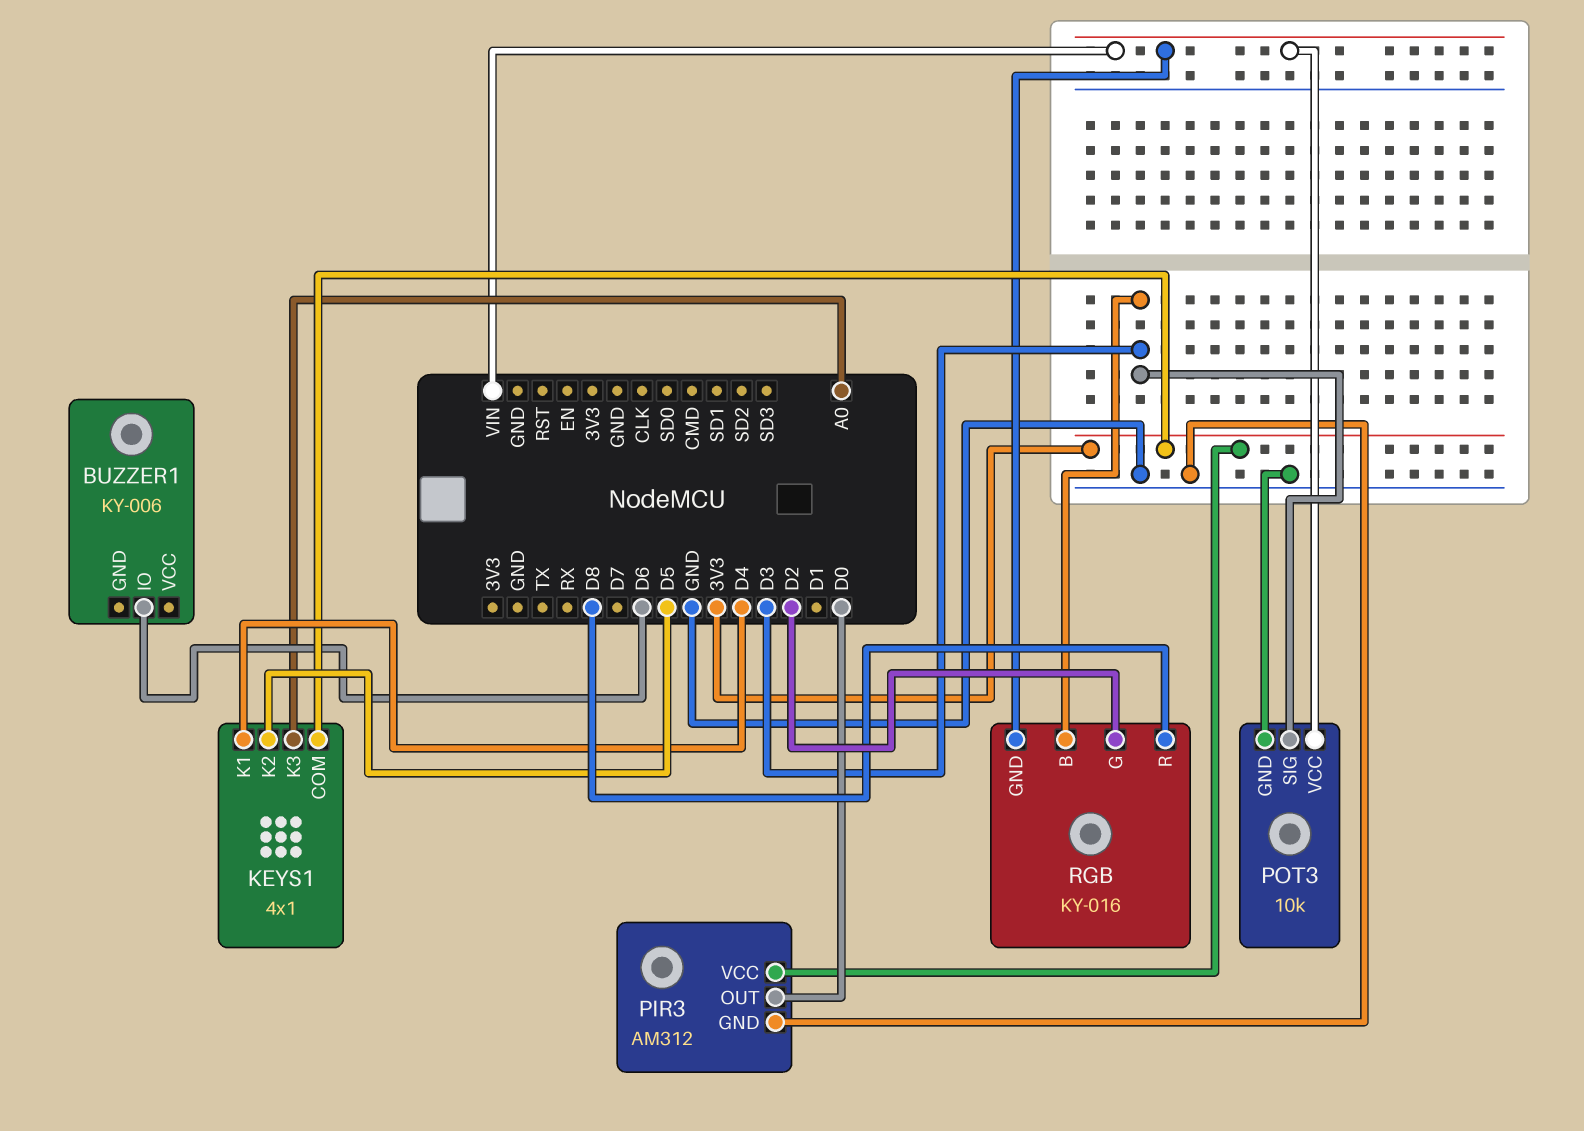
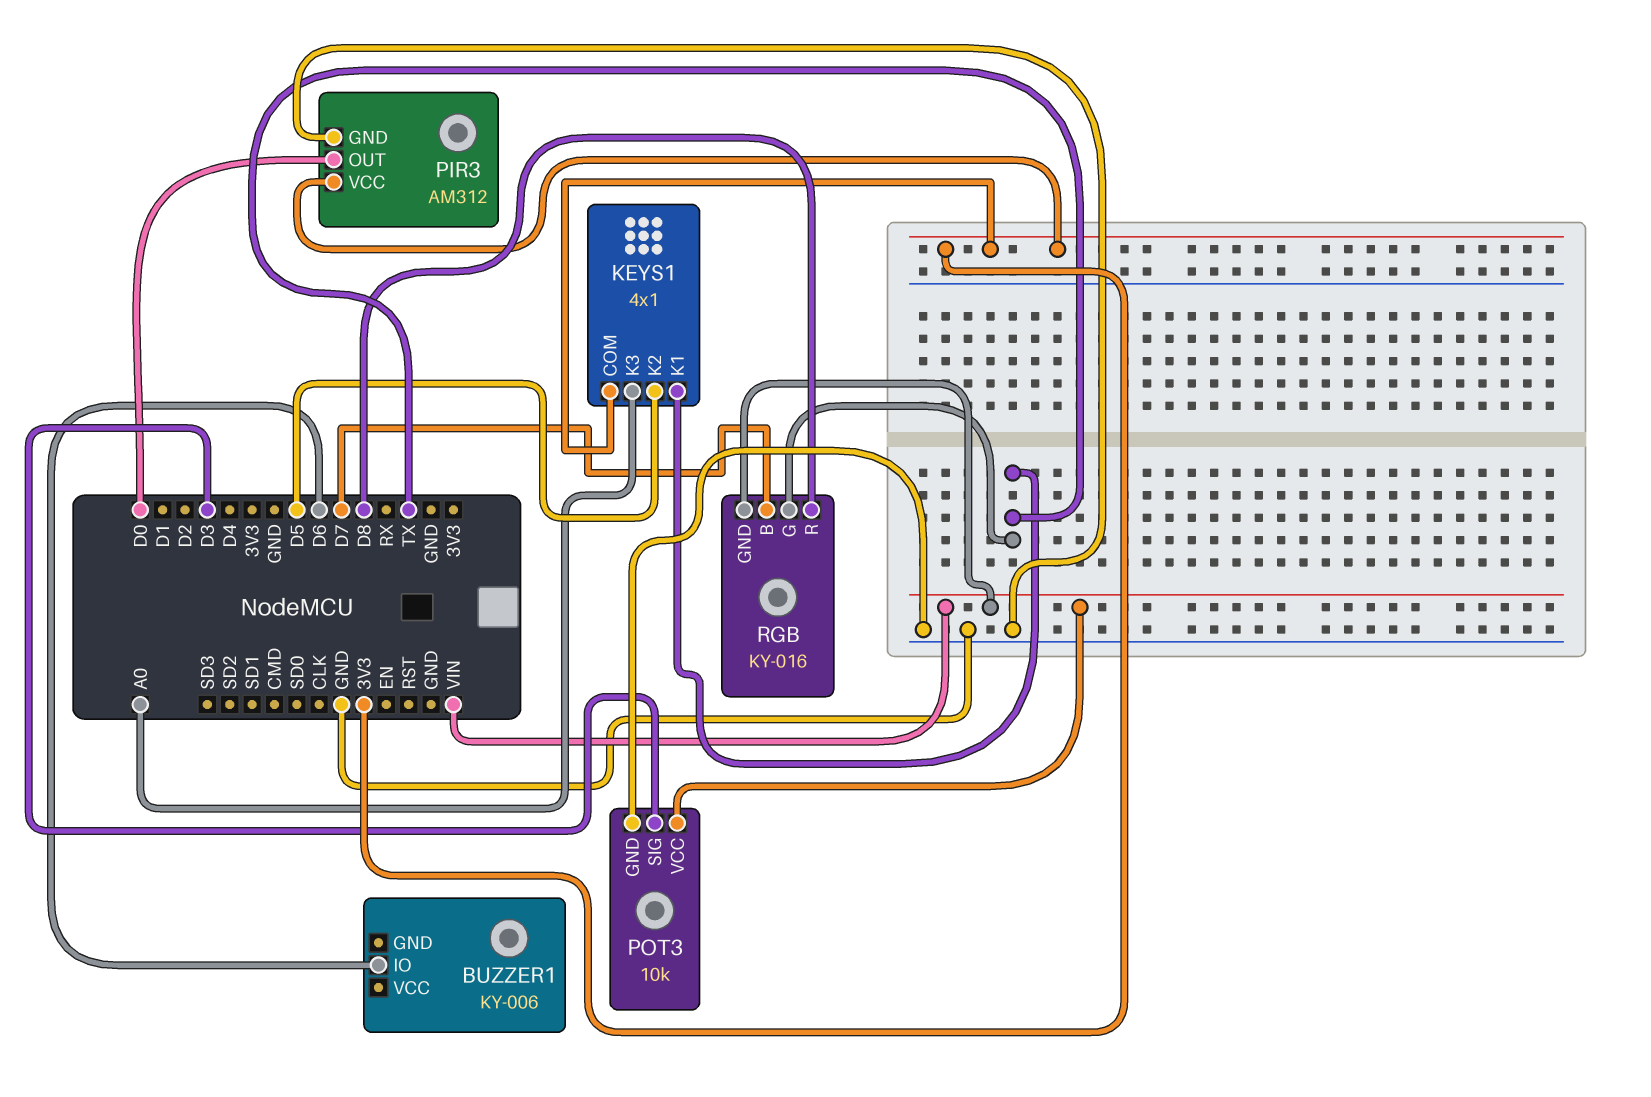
KEYS1 pin K1: D4 -> TX
RGB pin B: D3 -> D7
RGB pin G: D2 -> TX

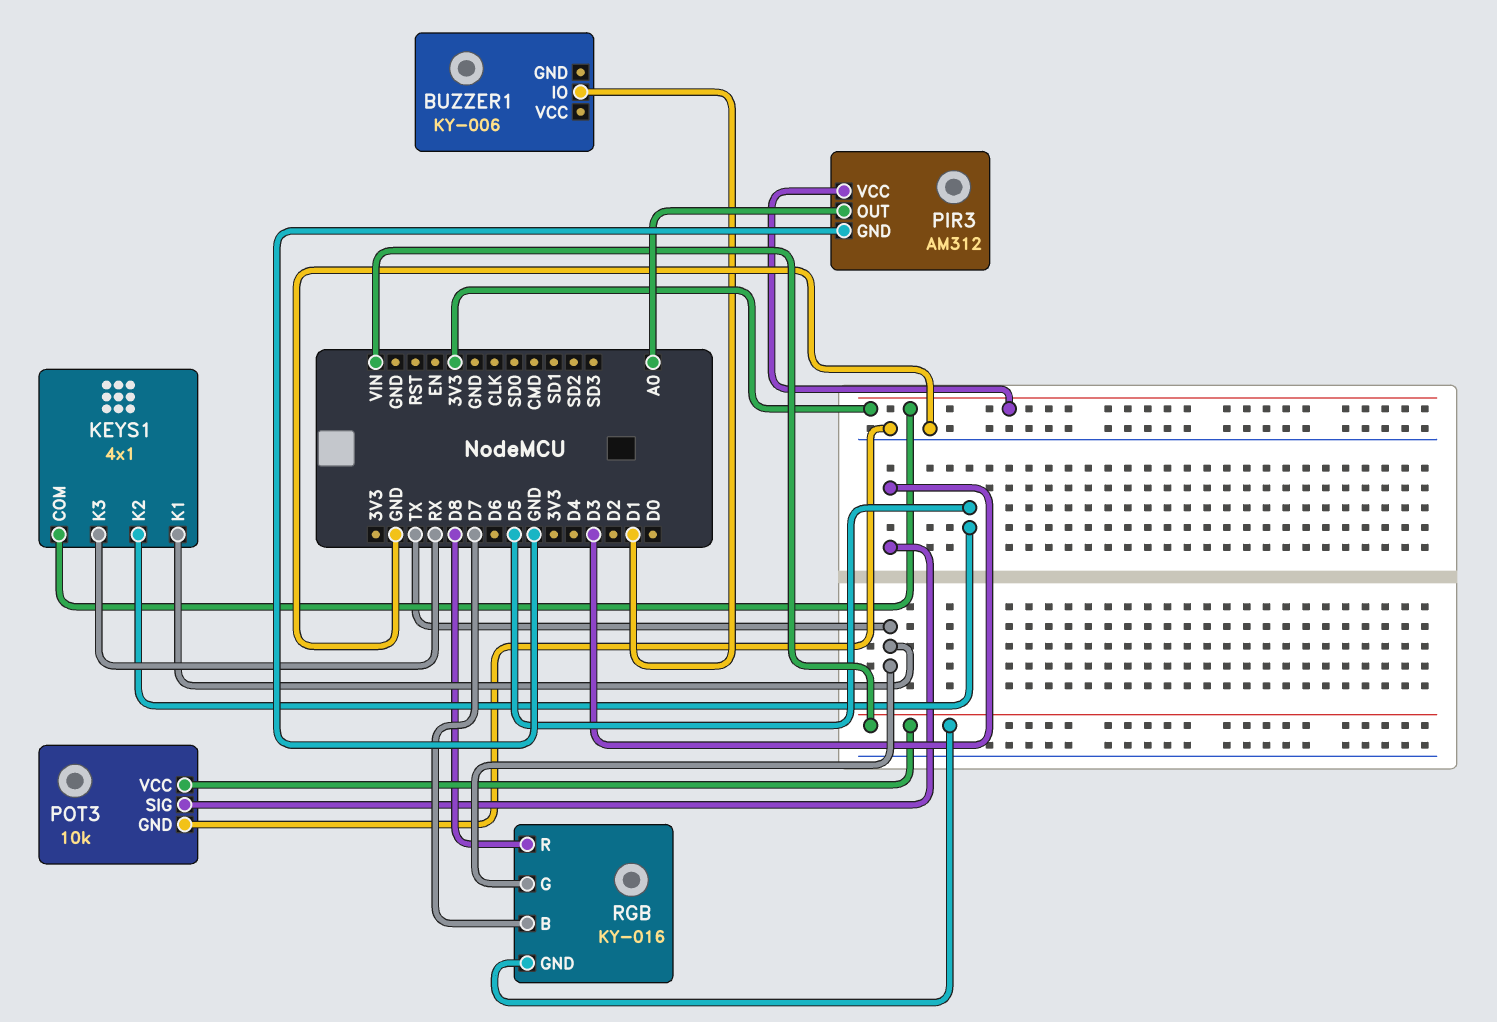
BUZZER1 pin IO: D6 -> D1
KEYS1 pin K3: A0 -> RX
PIR3 pin OUT: D0 -> A0

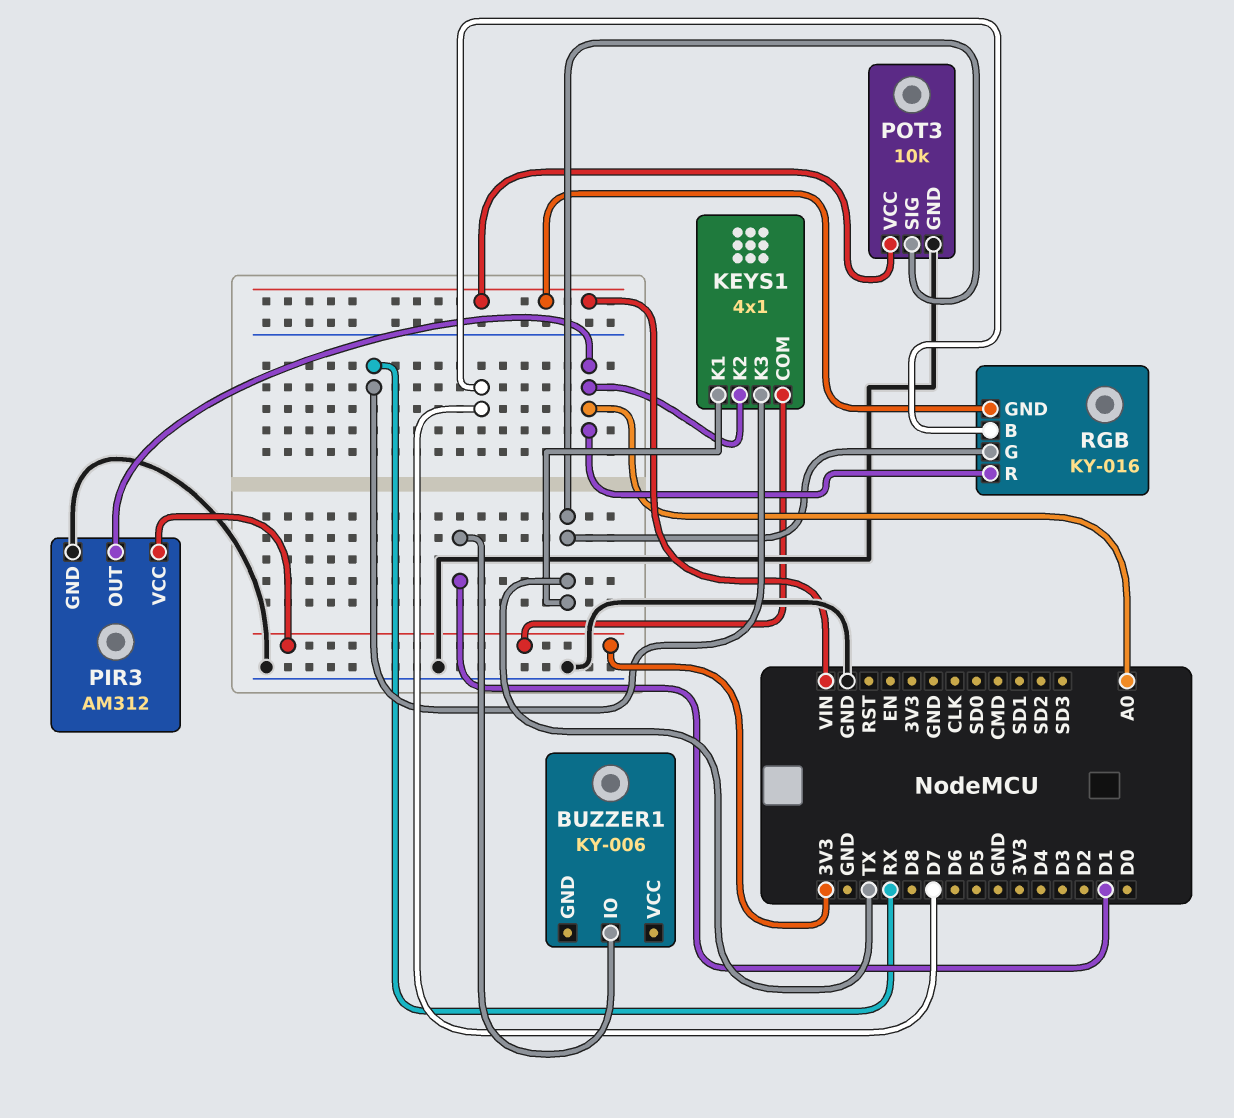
KEYS1 pin K2: D5 -> A0
POT3 pin SIG: D3 -> TX
RGB pin R: D8 -> A0

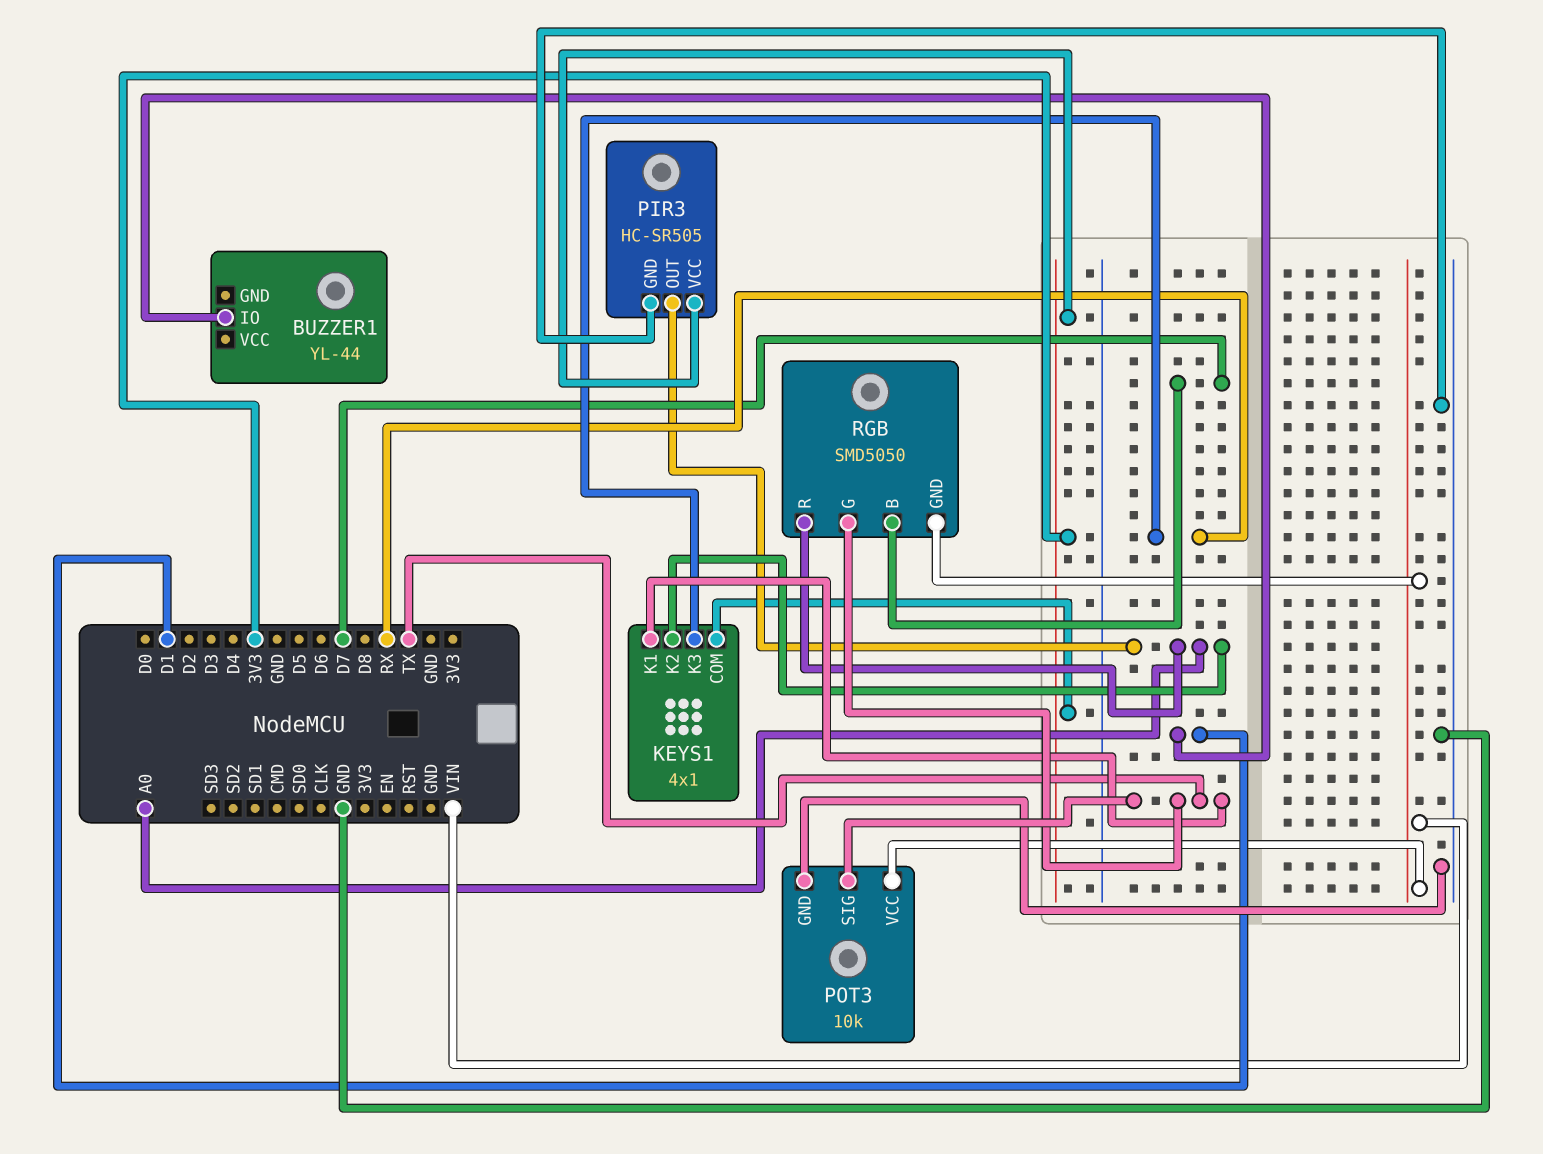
BUZZER1: KY-006 -> YL-44
PIR3: AM312 -> HC-SR505
RGB: KY-016 -> SMD5050

